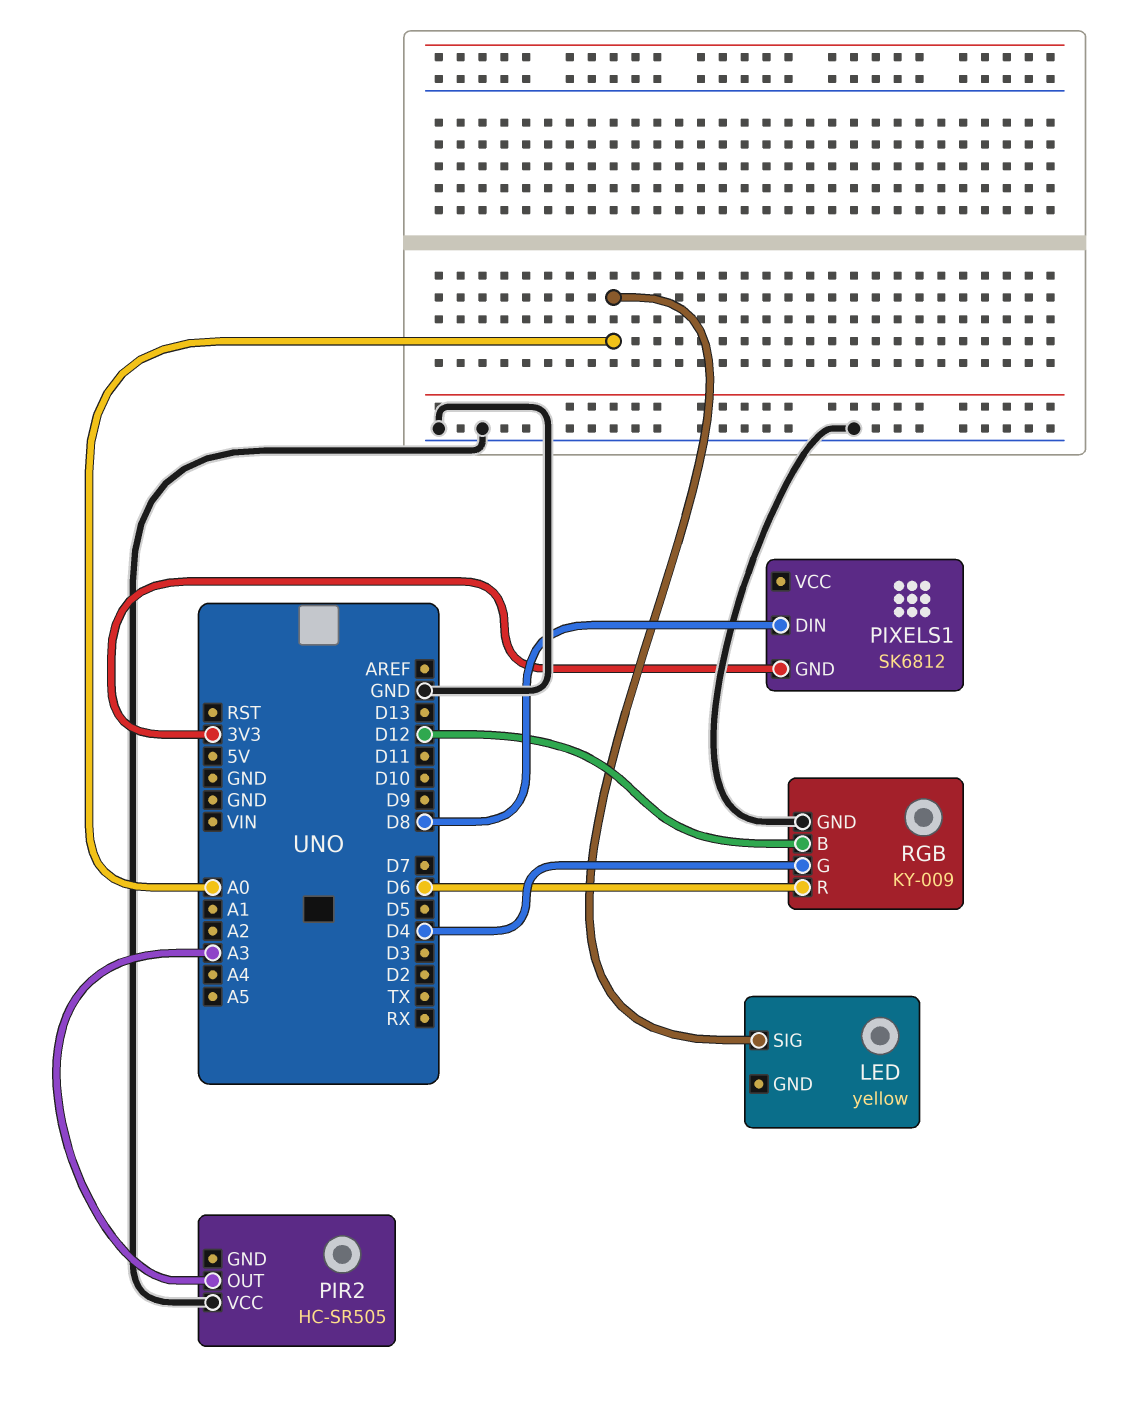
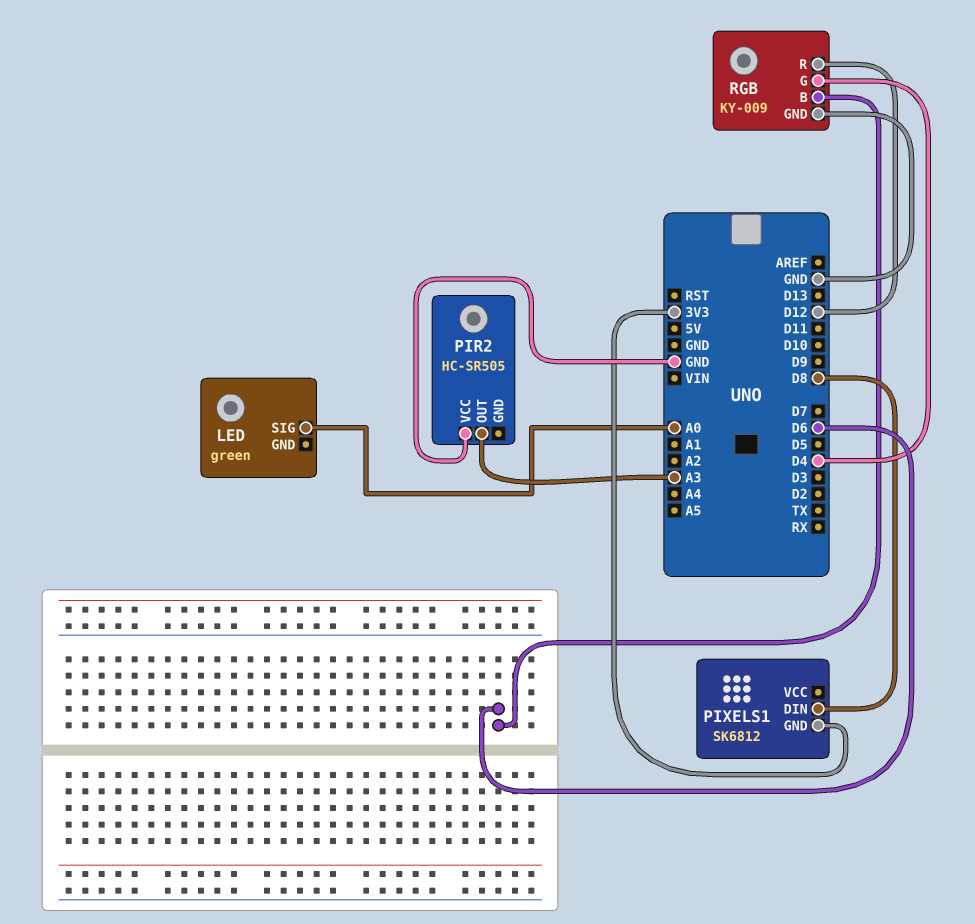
LED: yellow -> green
RGB pin B: D12 -> D6
RGB pin R: D6 -> D12

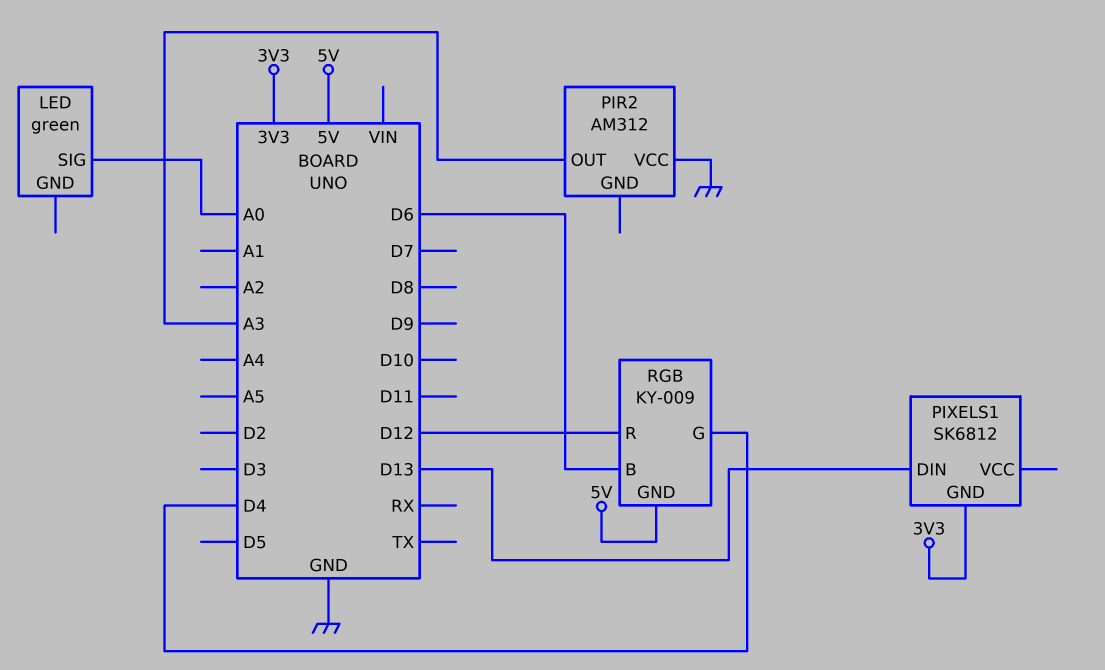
PIR2: HC-SR505 -> AM312
PIXELS1 pin DIN: D8 -> D13
RGB pin GND: GND -> 5V

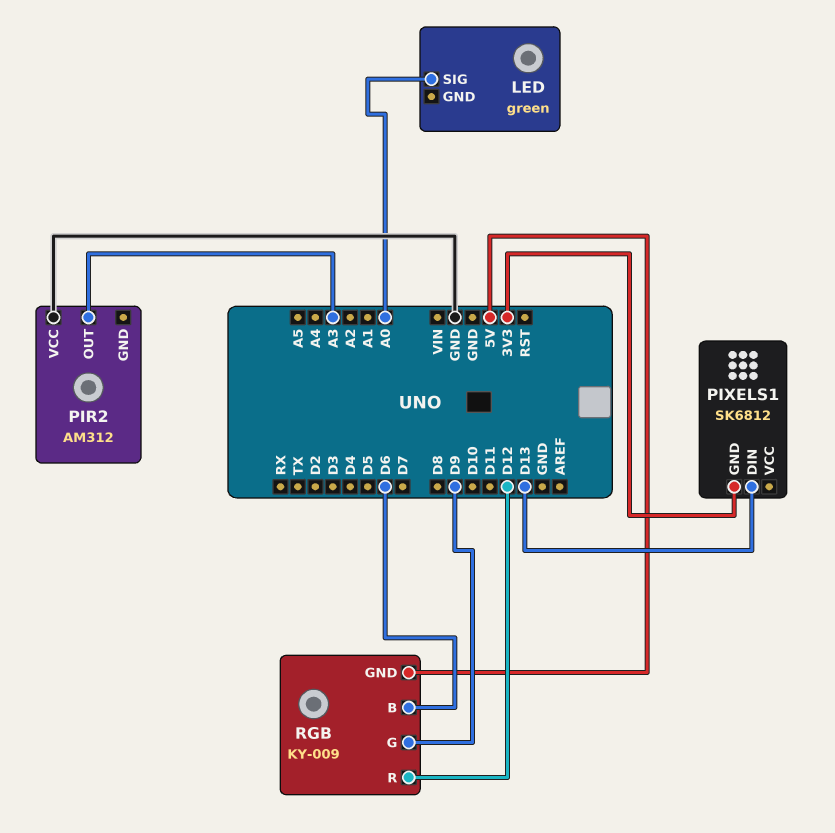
RGB pin G: D4 -> D9

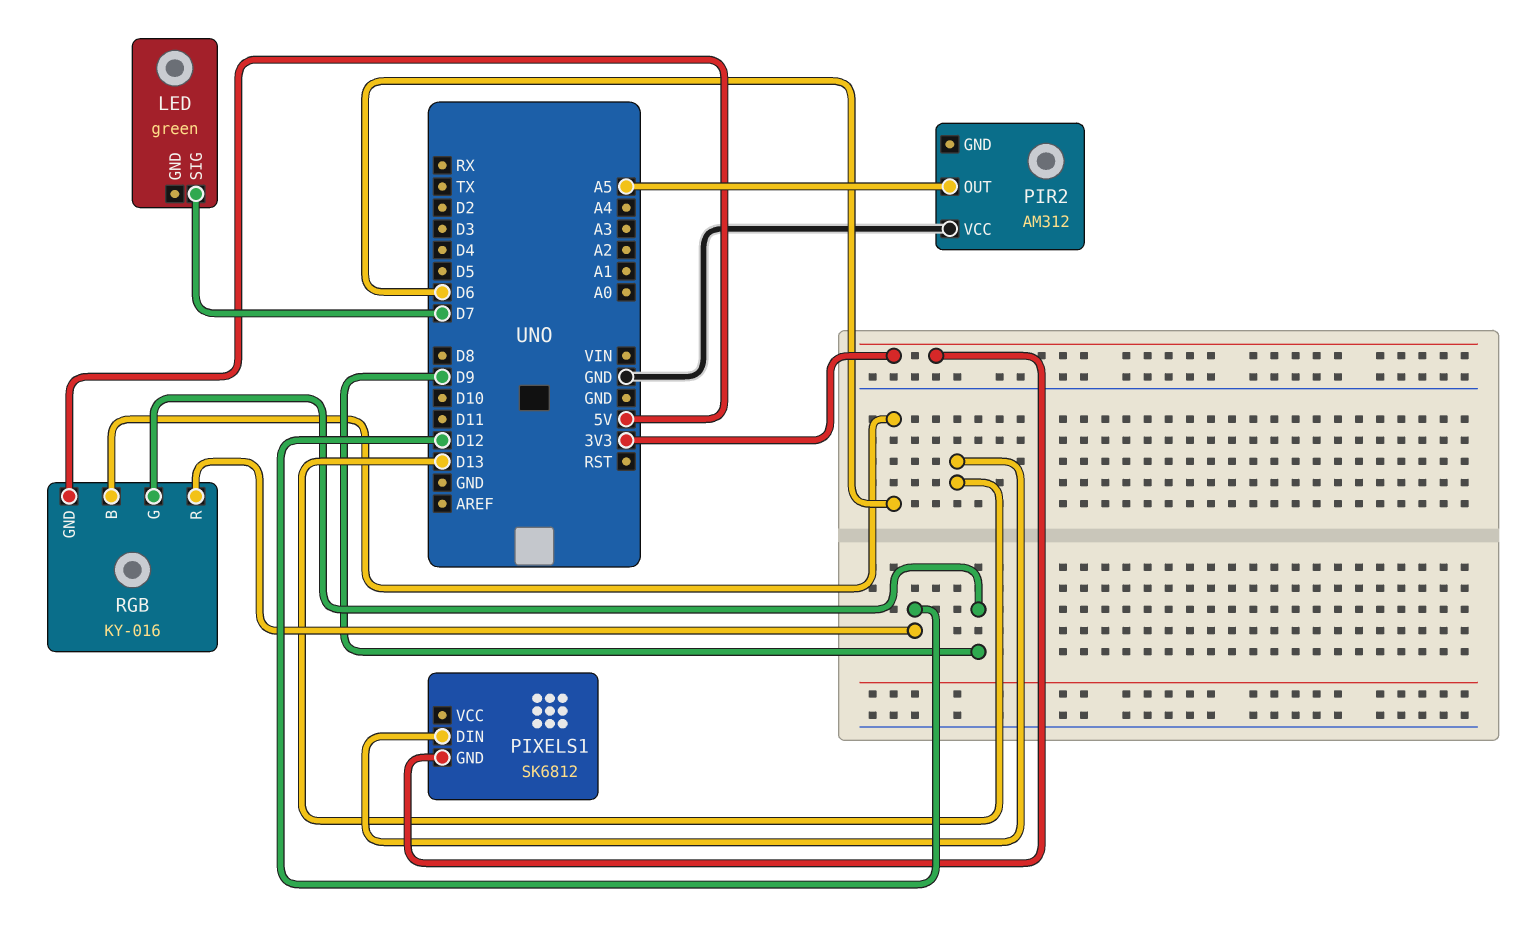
LED pin SIG: A0 -> D7
PIR2 pin OUT: A3 -> A5
RGB: KY-009 -> KY-016

